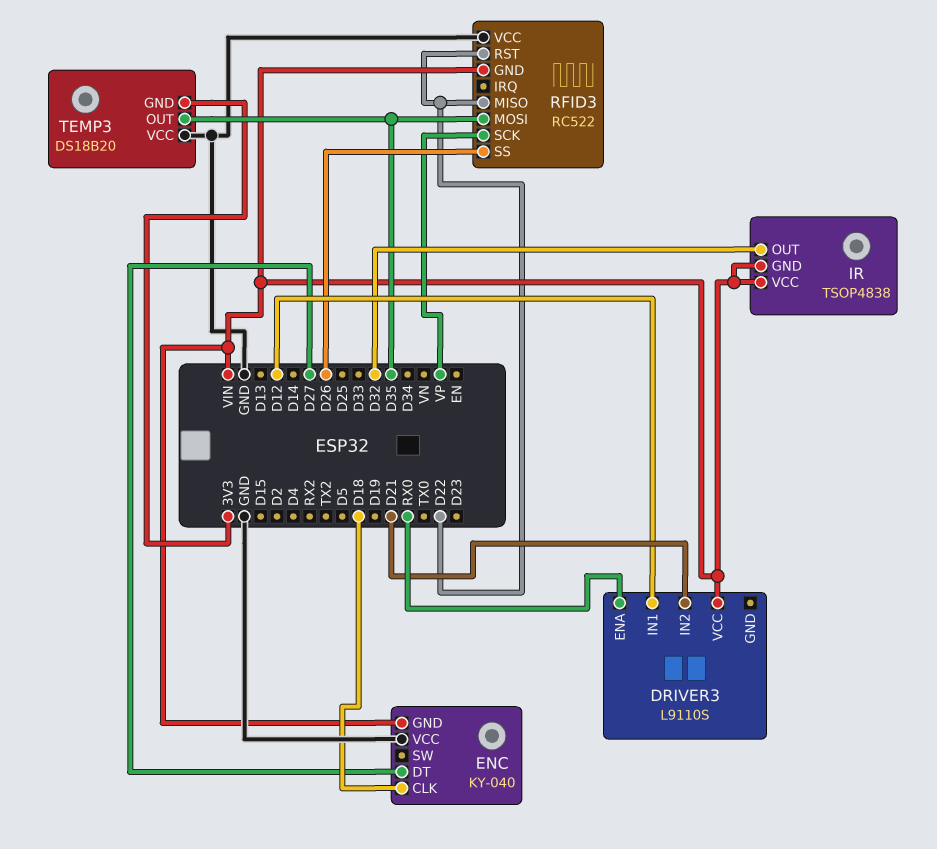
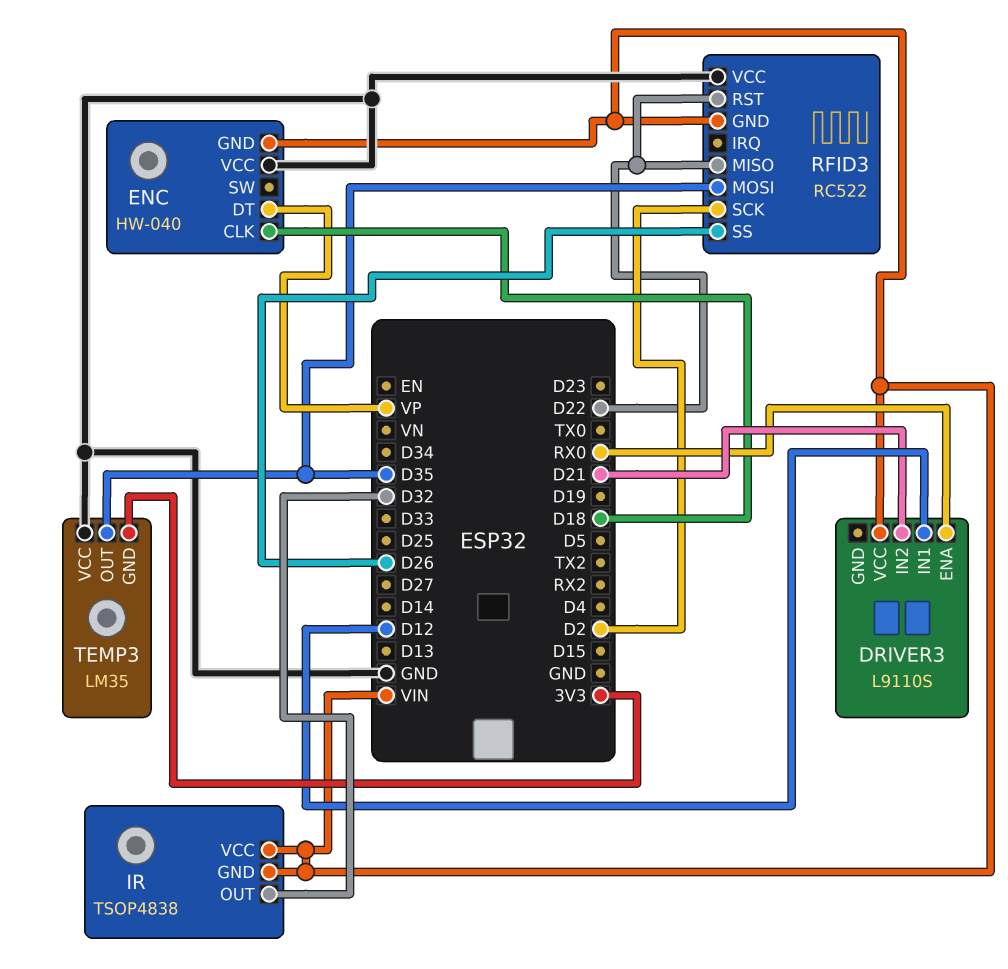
ENC: KY-040 -> HW-040
ENC pin DT: D27 -> VP
RFID3 pin SCK: VP -> D2
TEMP3: DS18B20 -> LM35

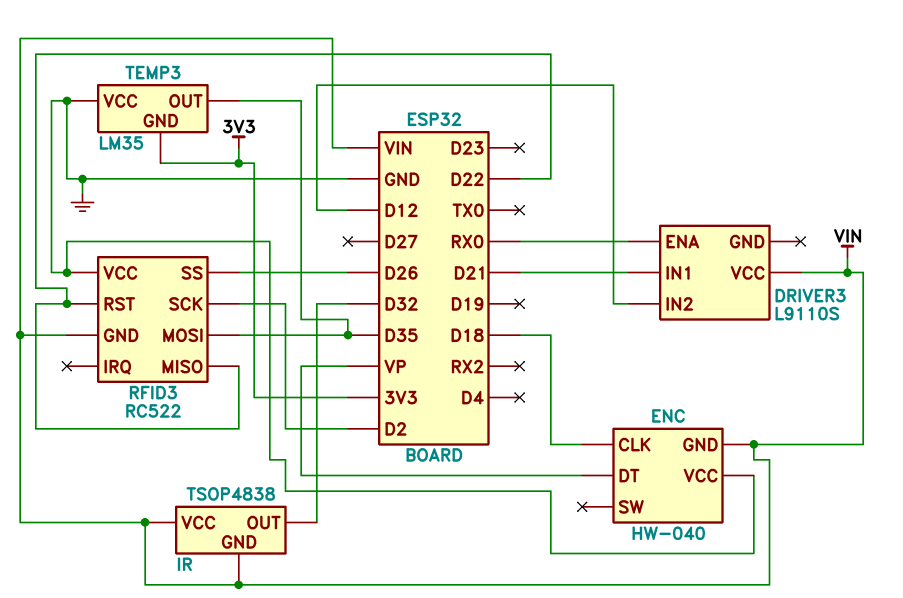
DRIVER3 pin IN1: D12 -> D21
DRIVER3 pin IN2: D21 -> D12

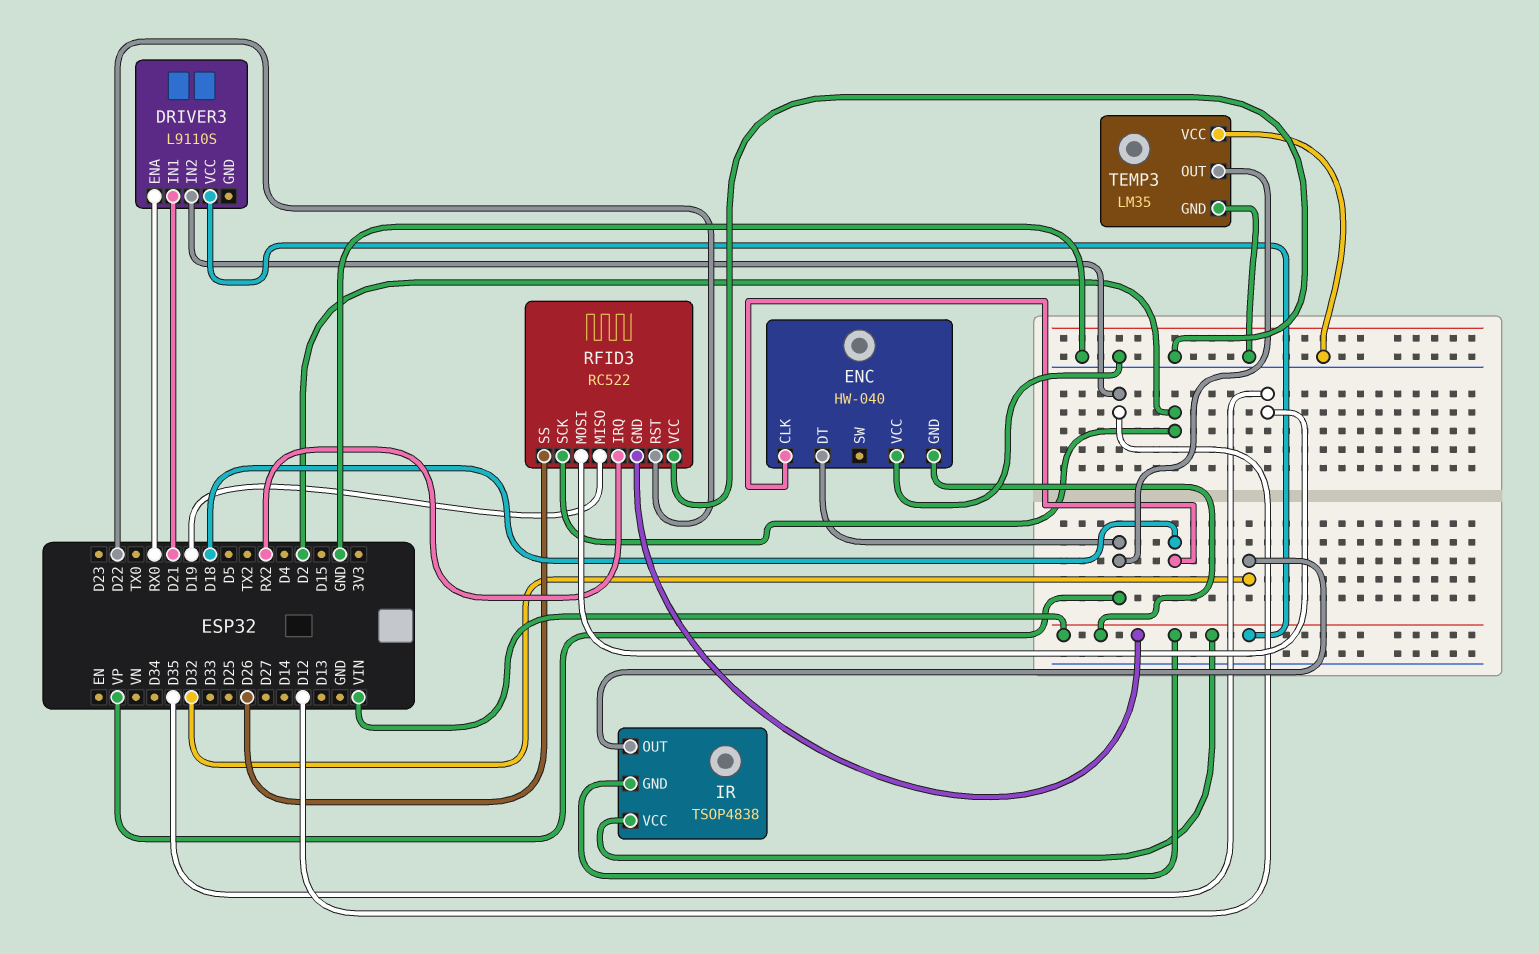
RFID3 pin IRQ: none -> RX2
RFID3 pin MISO: D22 -> D19
TEMP3 pin GND: 3V3 -> GND
TEMP3 pin OUT: D35 -> VP

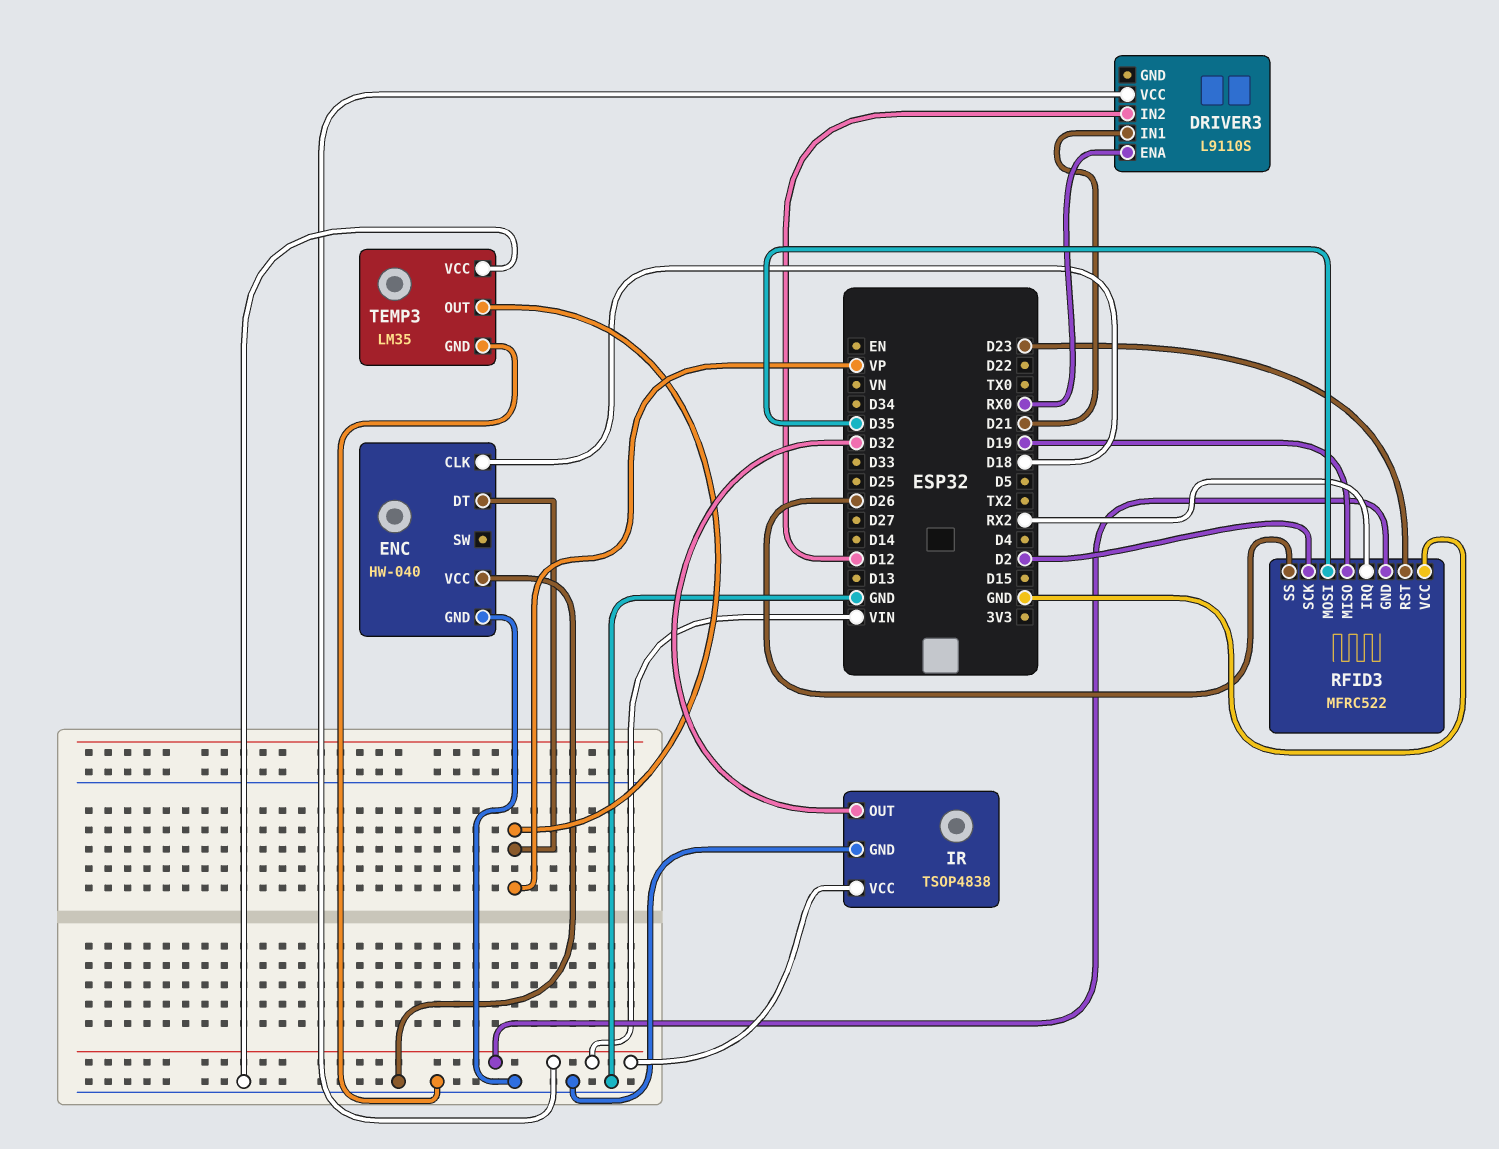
ENC pin GND: VIN -> GND
IR pin GND: VIN -> GND
RFID3: RC522 -> MFRC522
RFID3 pin RST: D22 -> D23

